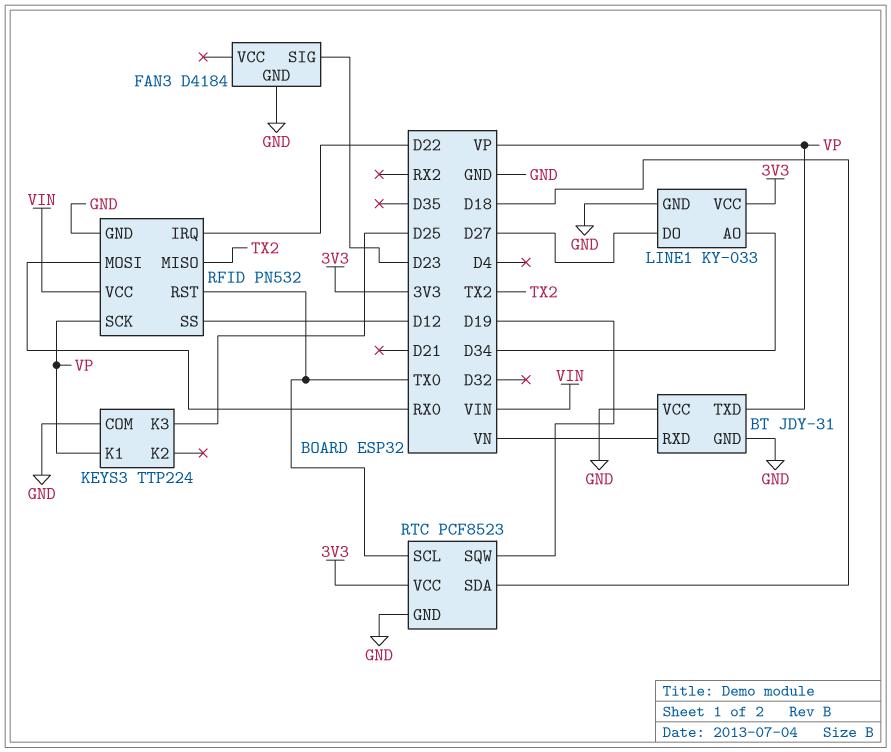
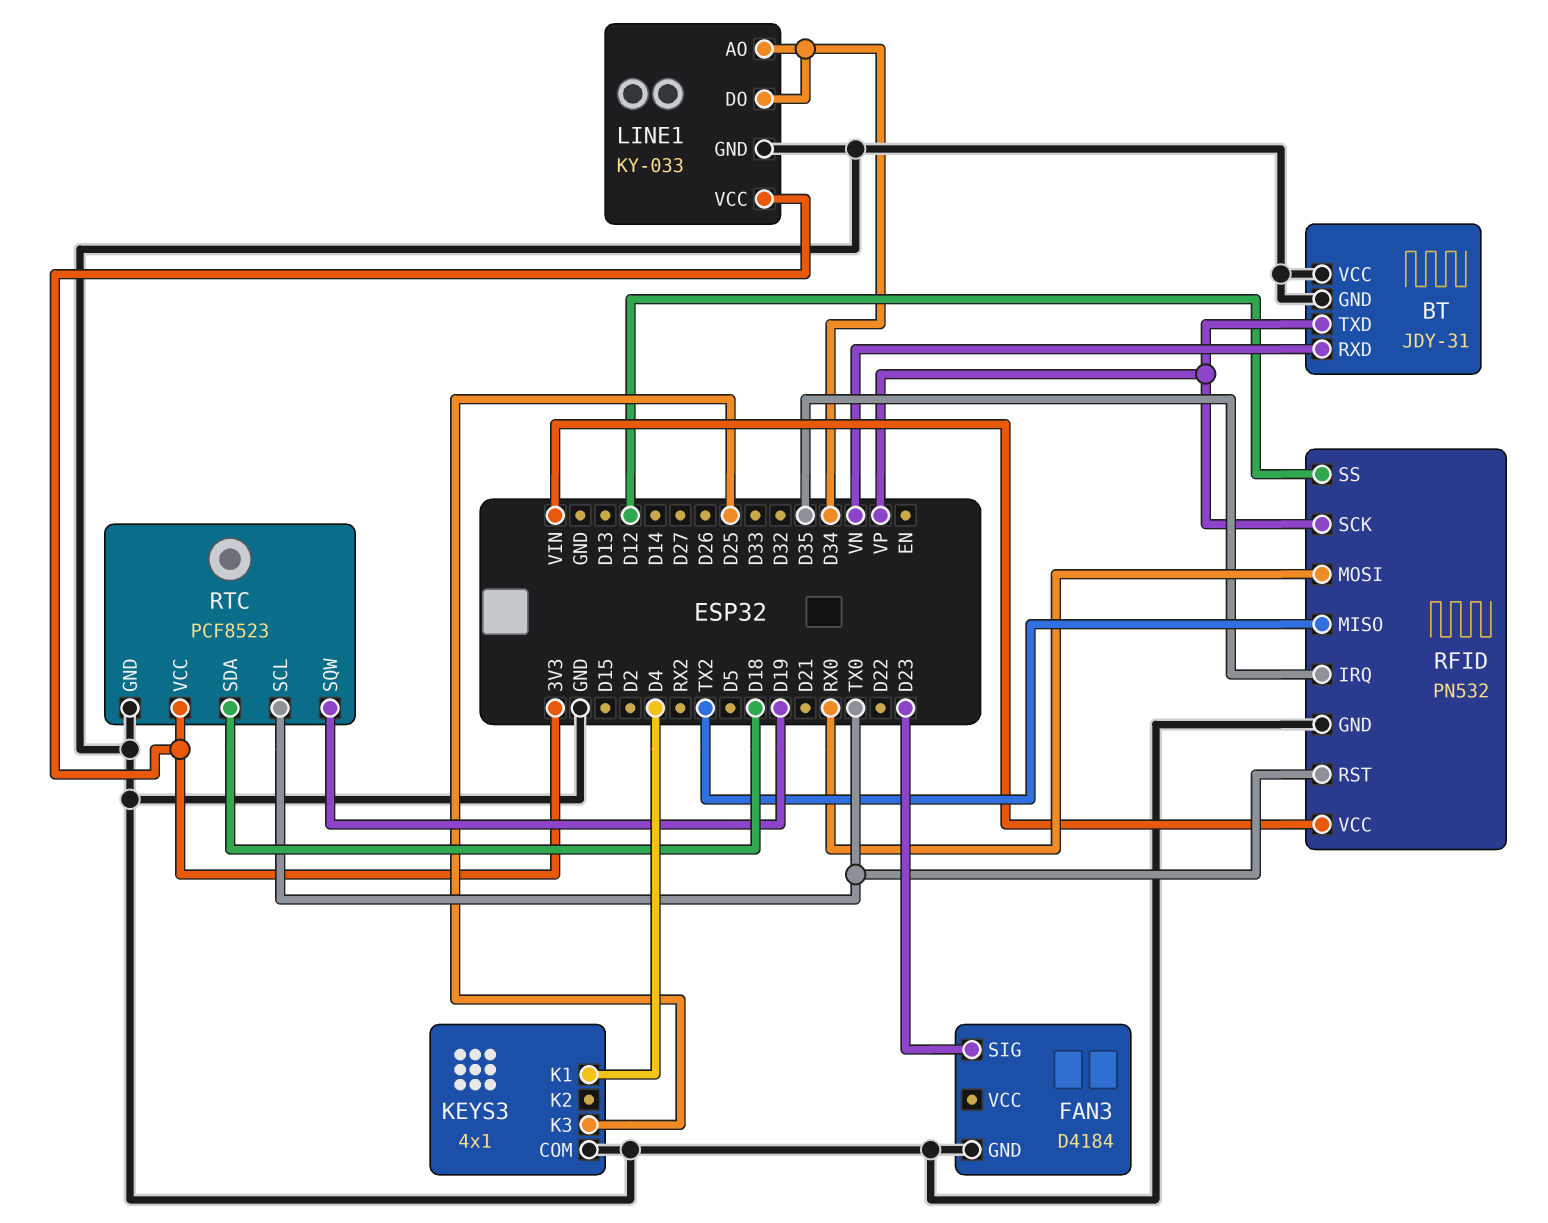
KEYS3: TTP224 -> 4x1
KEYS3 pin K1: VP -> D4
LINE1 pin DO: D27 -> D34
RFID pin IRQ: D22 -> D35

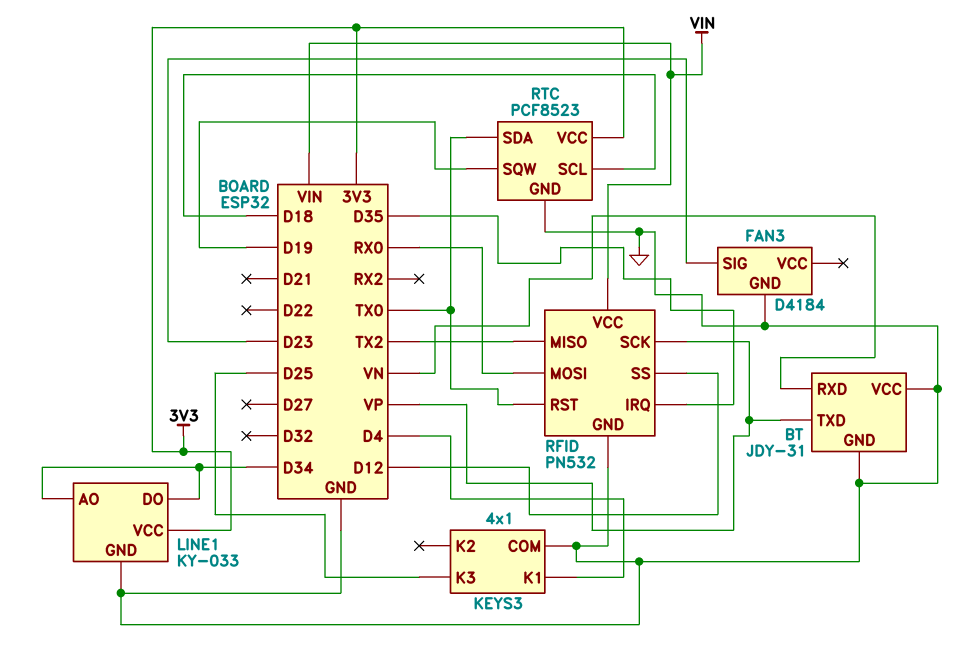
RTC pin SCL: TX0 -> D18
RTC pin SDA: D18 -> TX0

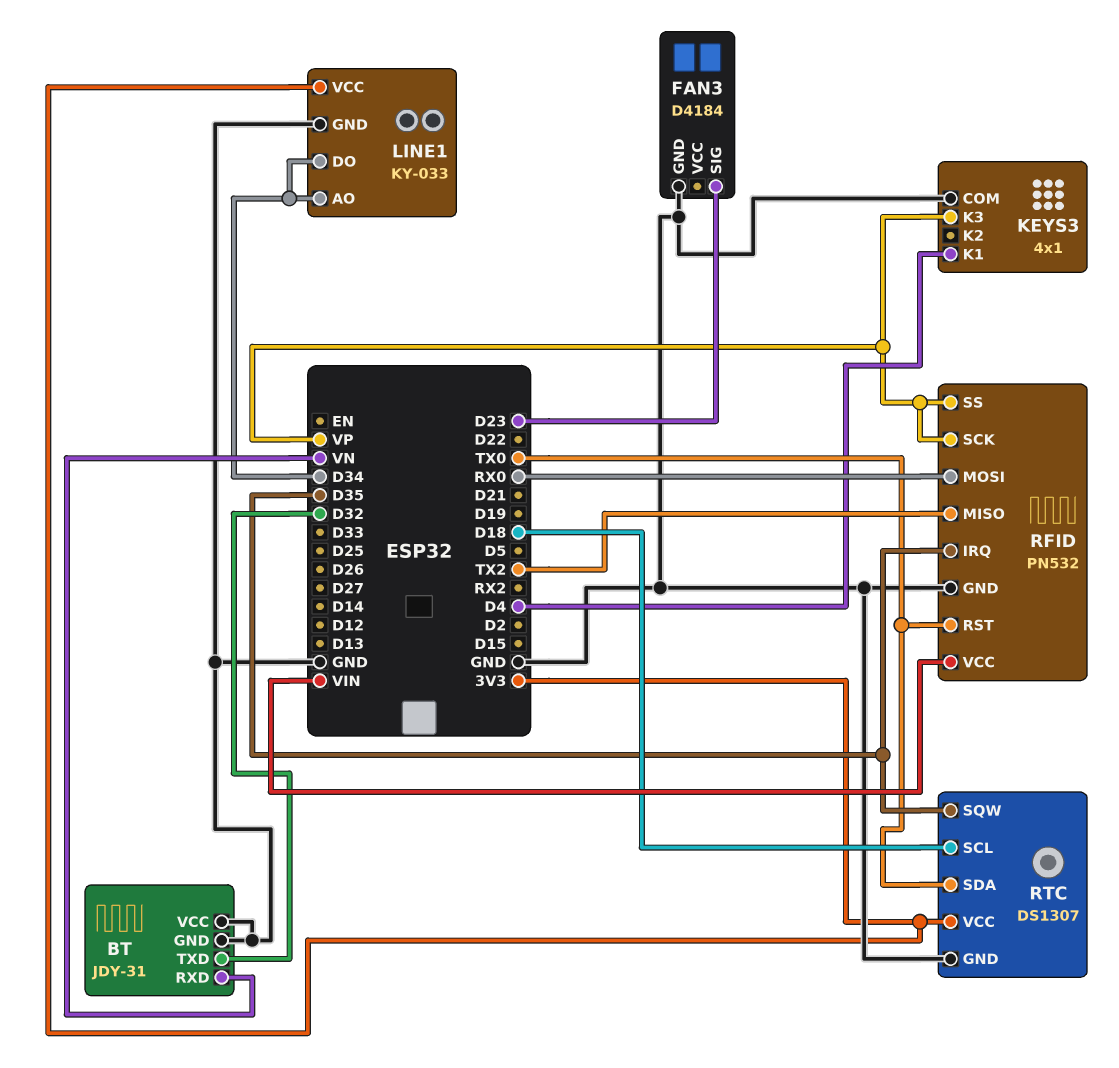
BT pin TXD: VP -> D32
KEYS3 pin K3: D25 -> VP
RFID pin SS: D12 -> VP
RTC: PCF8523 -> DS1307
RTC pin SQW: D19 -> D35

